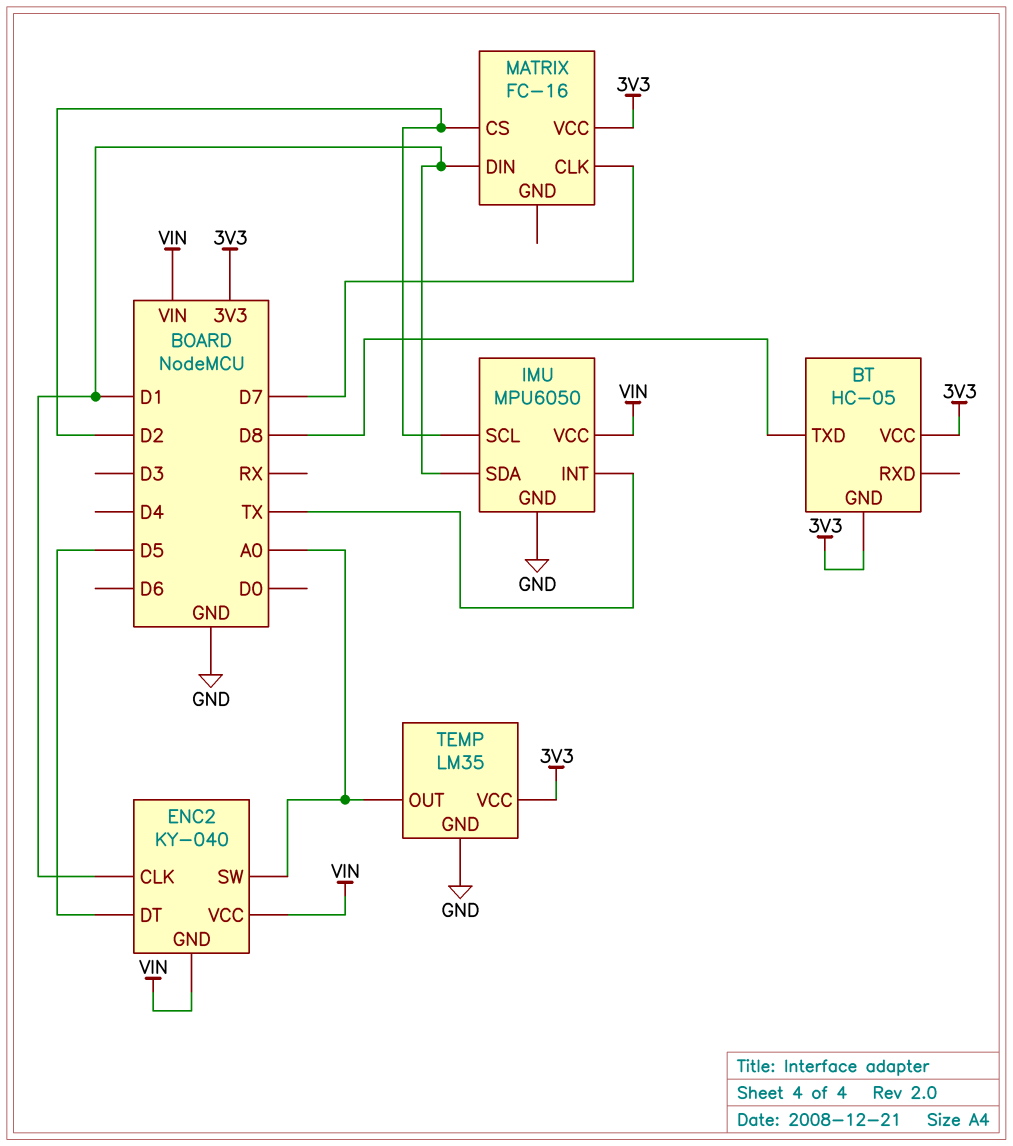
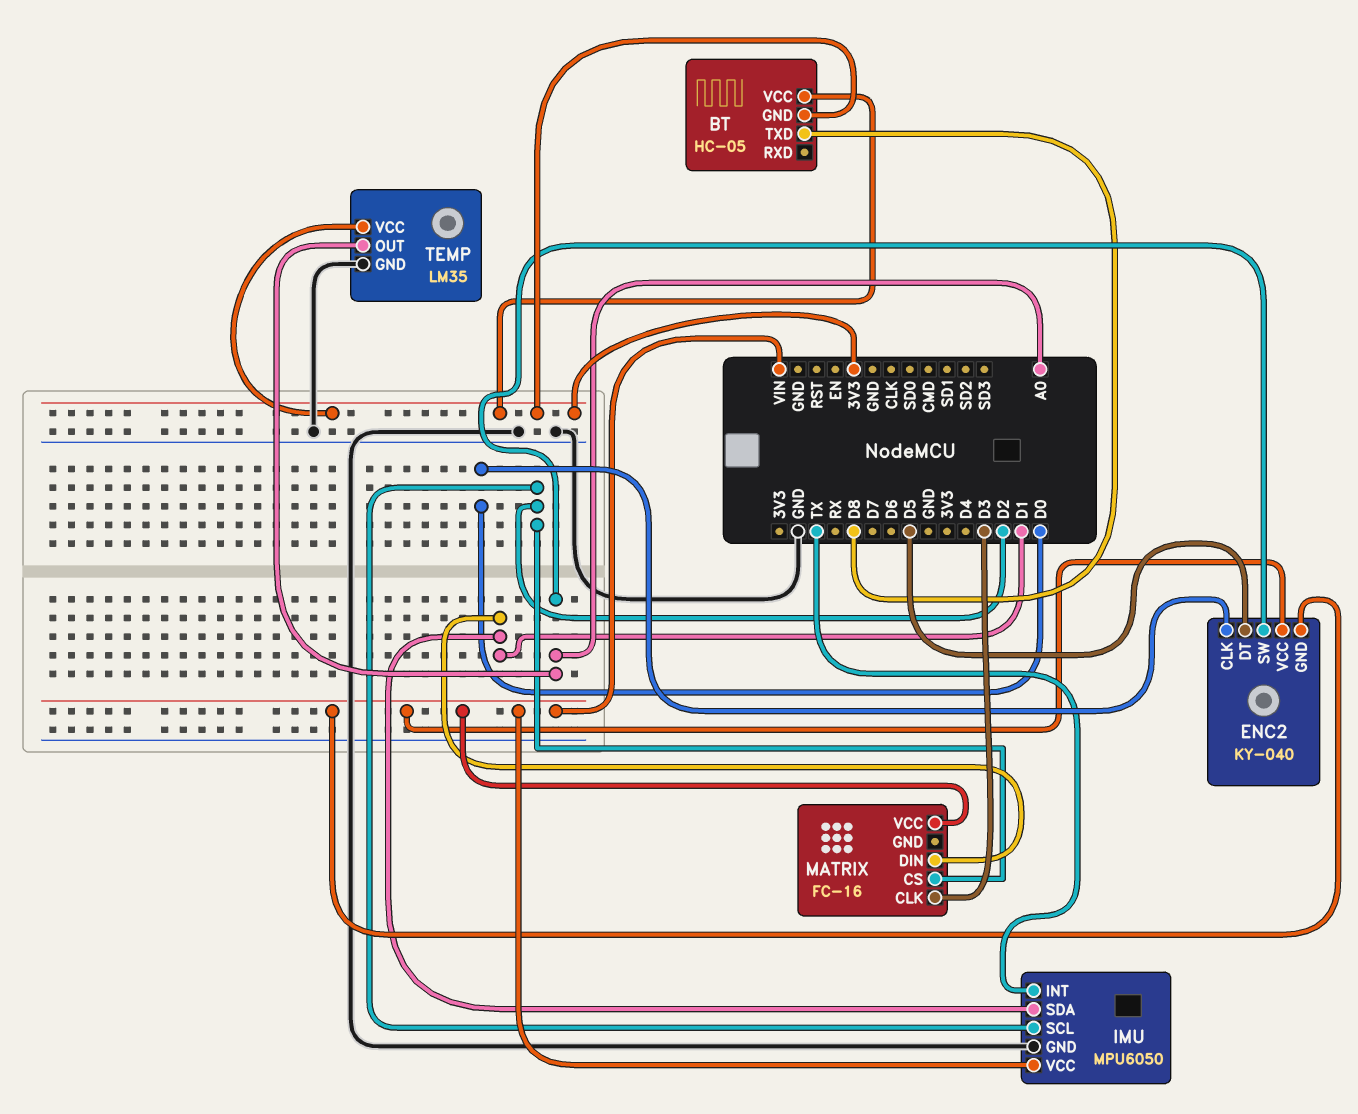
ENC2 pin CLK: D1 -> D0
MATRIX pin CLK: D7 -> D3
MATRIX pin VCC: 3V3 -> VIN

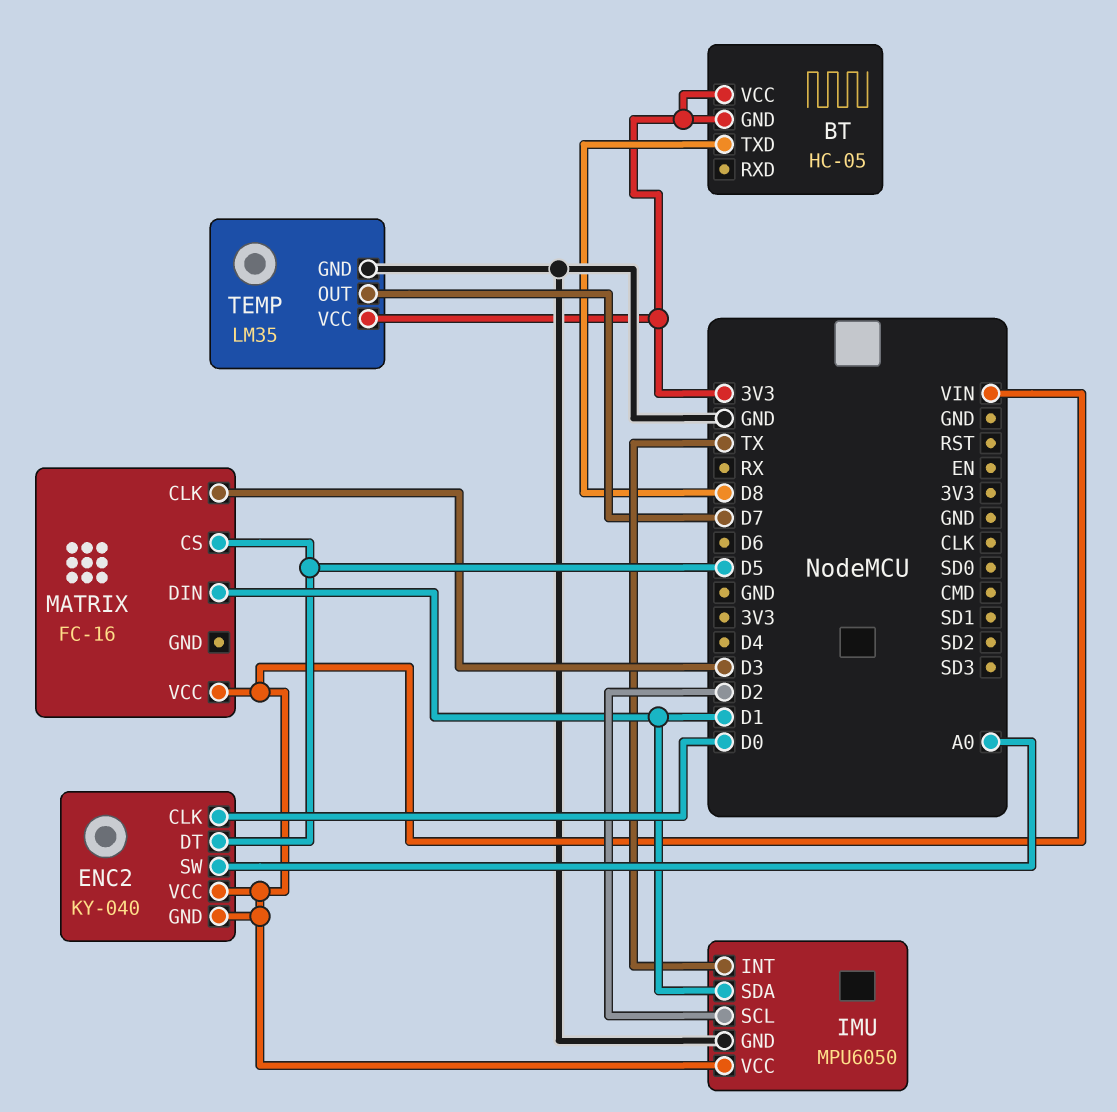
MATRIX pin CS: D2 -> D5
TEMP pin OUT: A0 -> D7

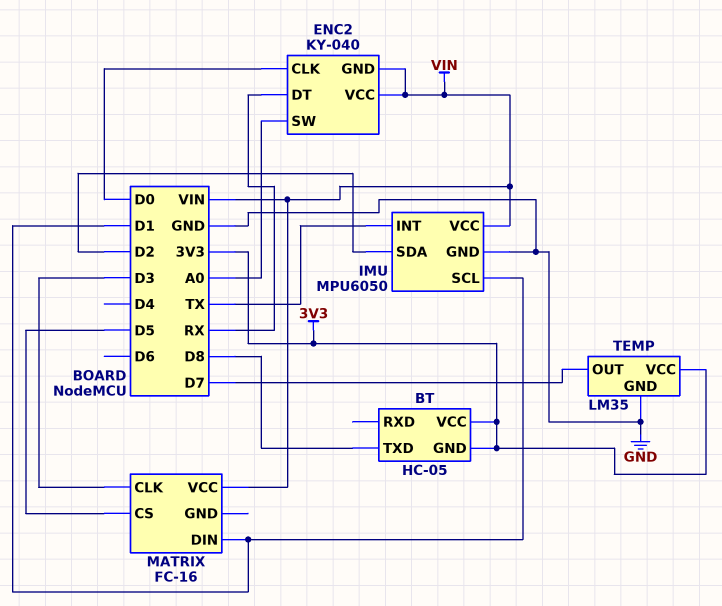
ENC2 pin DT: D5 -> RX
IMU pin SCL: D2 -> D1
IMU pin SDA: D1 -> D2

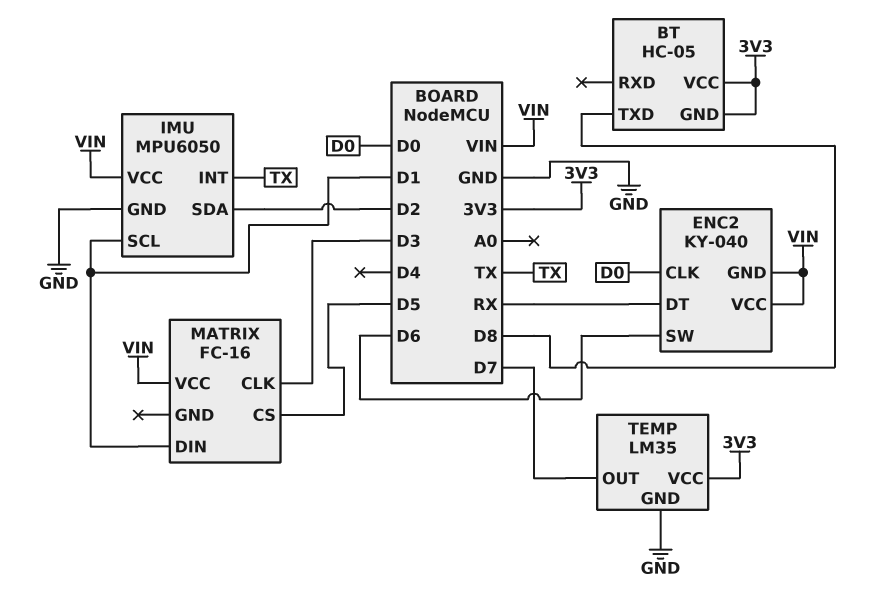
ENC2 pin SW: A0 -> D6

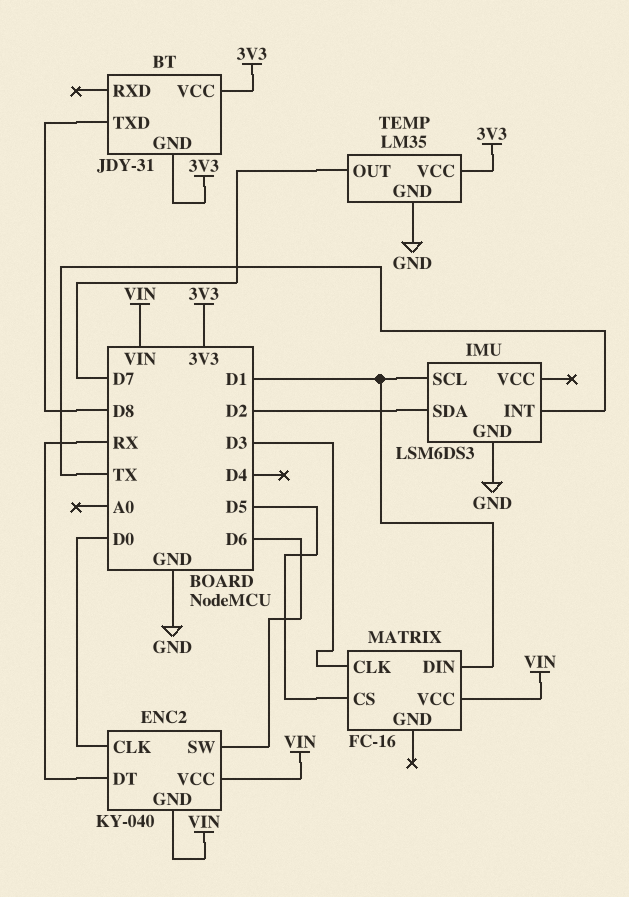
BT: HC-05 -> JDY-31
IMU: MPU6050 -> LSM6DS3
IMU pin VCC: VIN -> none

